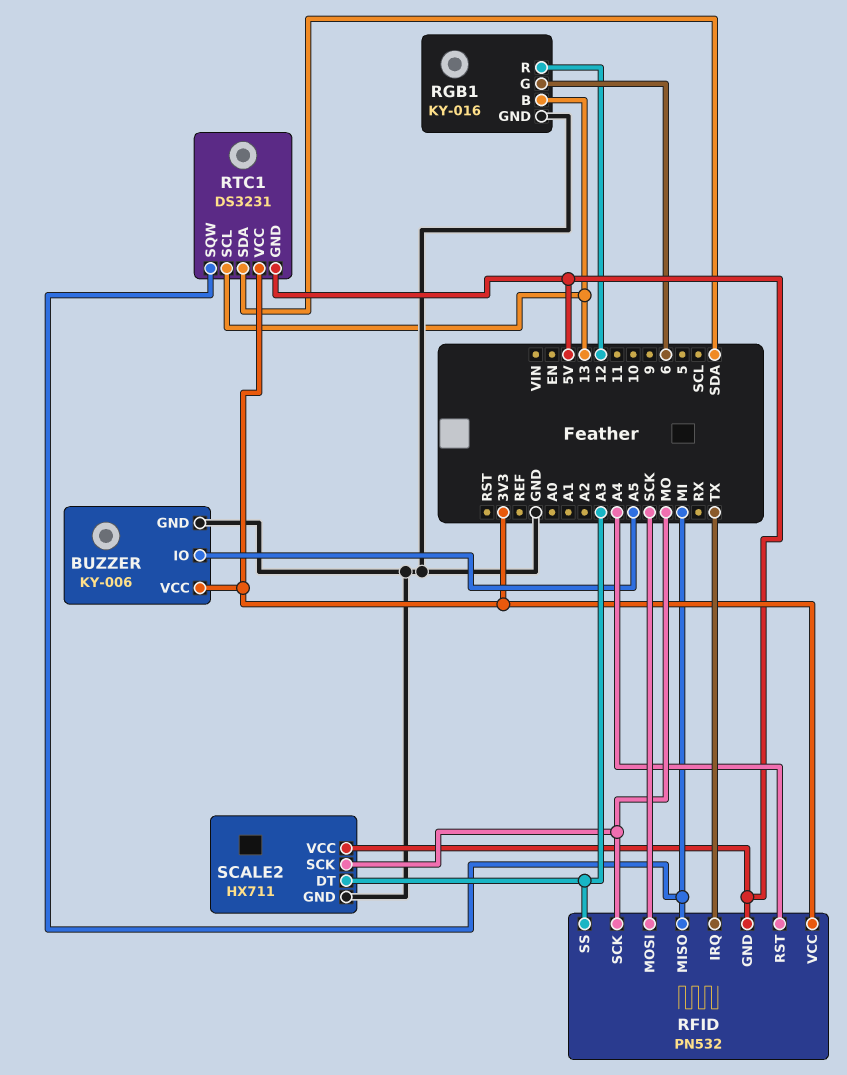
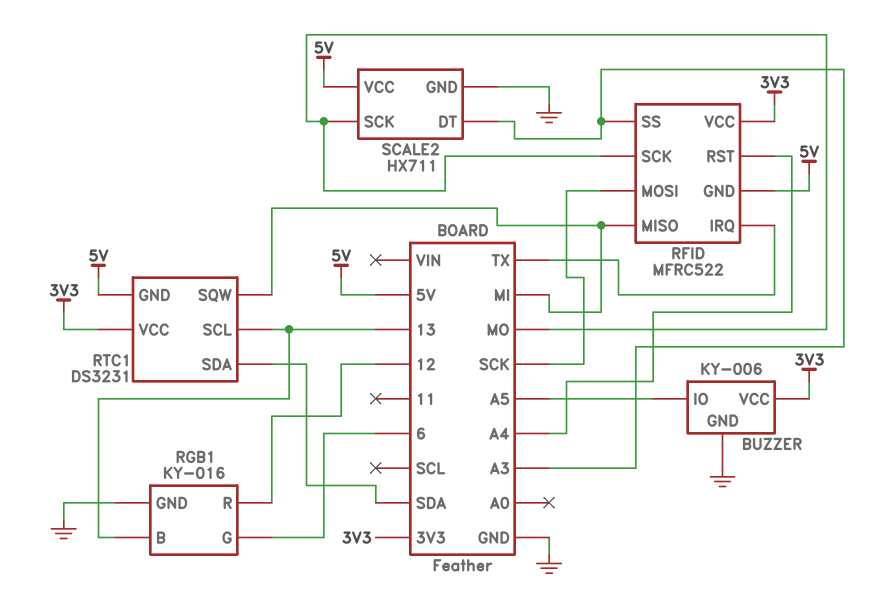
RFID: PN532 -> MFRC522

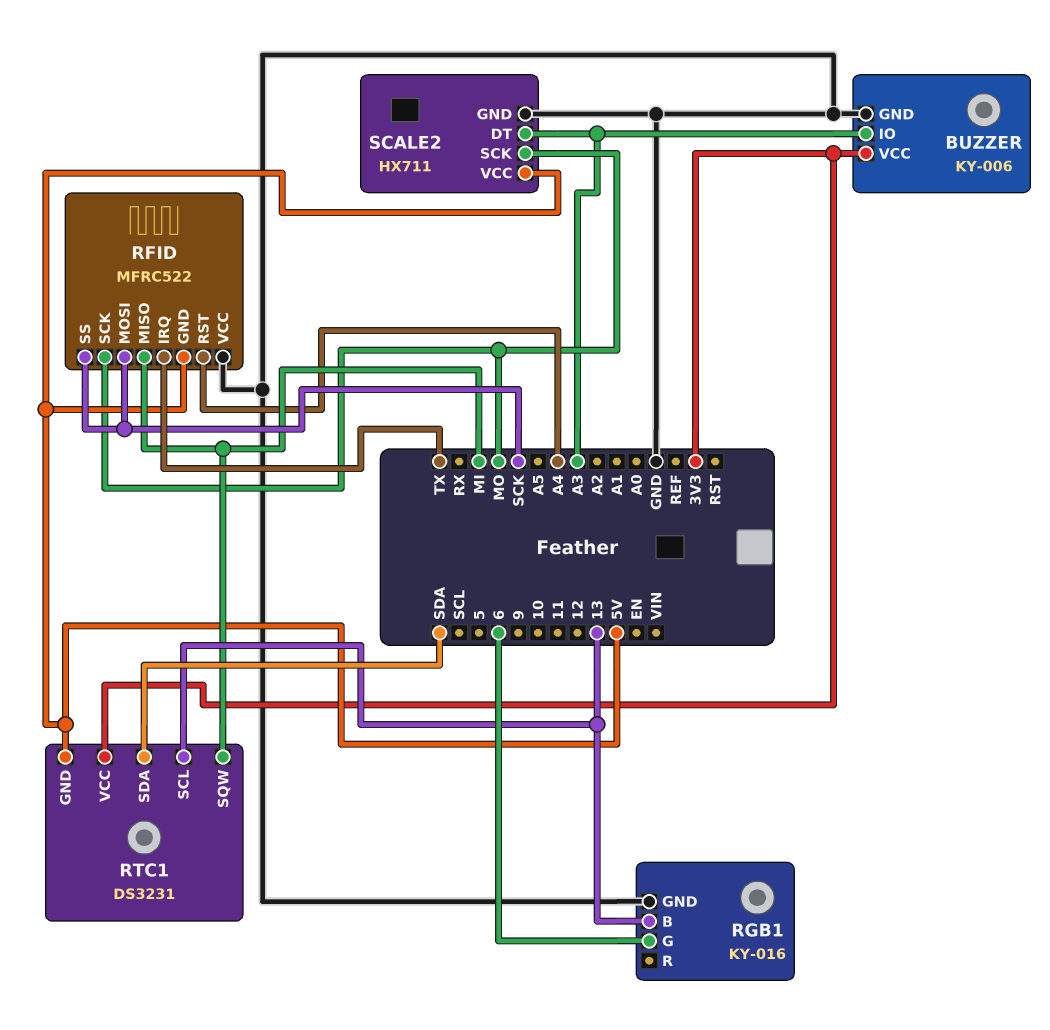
BUZZER pin IO: A5 -> A3
RFID pin SS: A3 -> SCK
RFID pin VCC: 3V3 -> GND
RGB1 pin R: 12 -> none

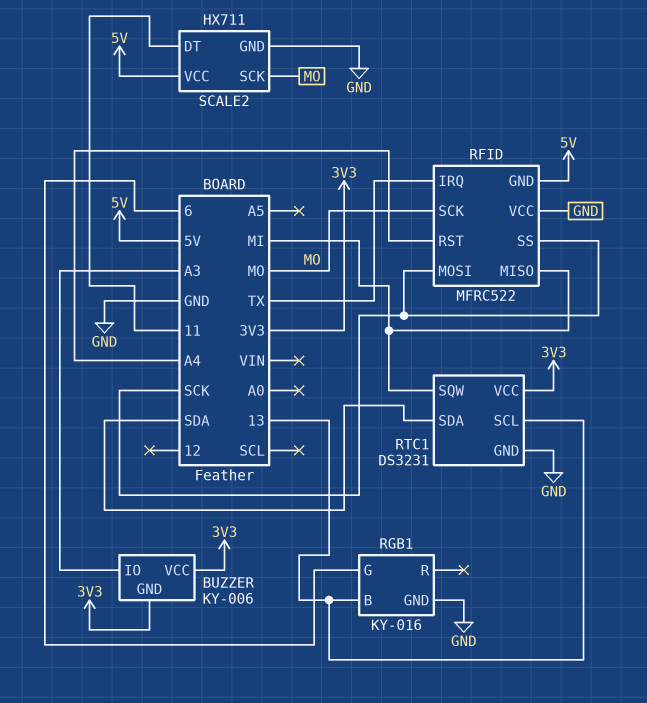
BUZZER pin GND: GND -> 3V3
RTC1 pin GND: 5V -> GND
SCALE2 pin DT: A3 -> 11

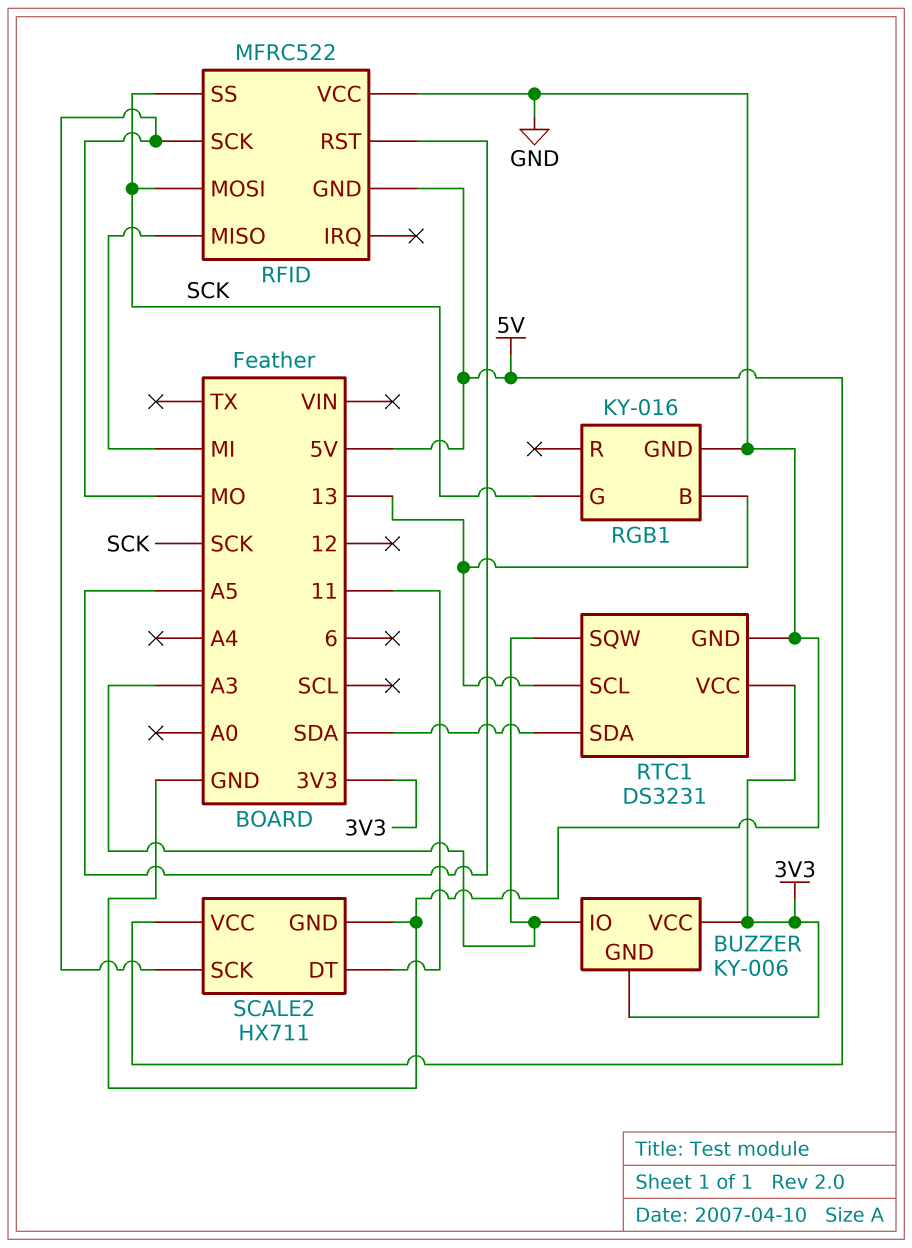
RFID pin IRQ: TX -> none
RFID pin RST: A4 -> A5
RGB1 pin G: 6 -> SCK
RTC1 pin SQW: MI -> A3

